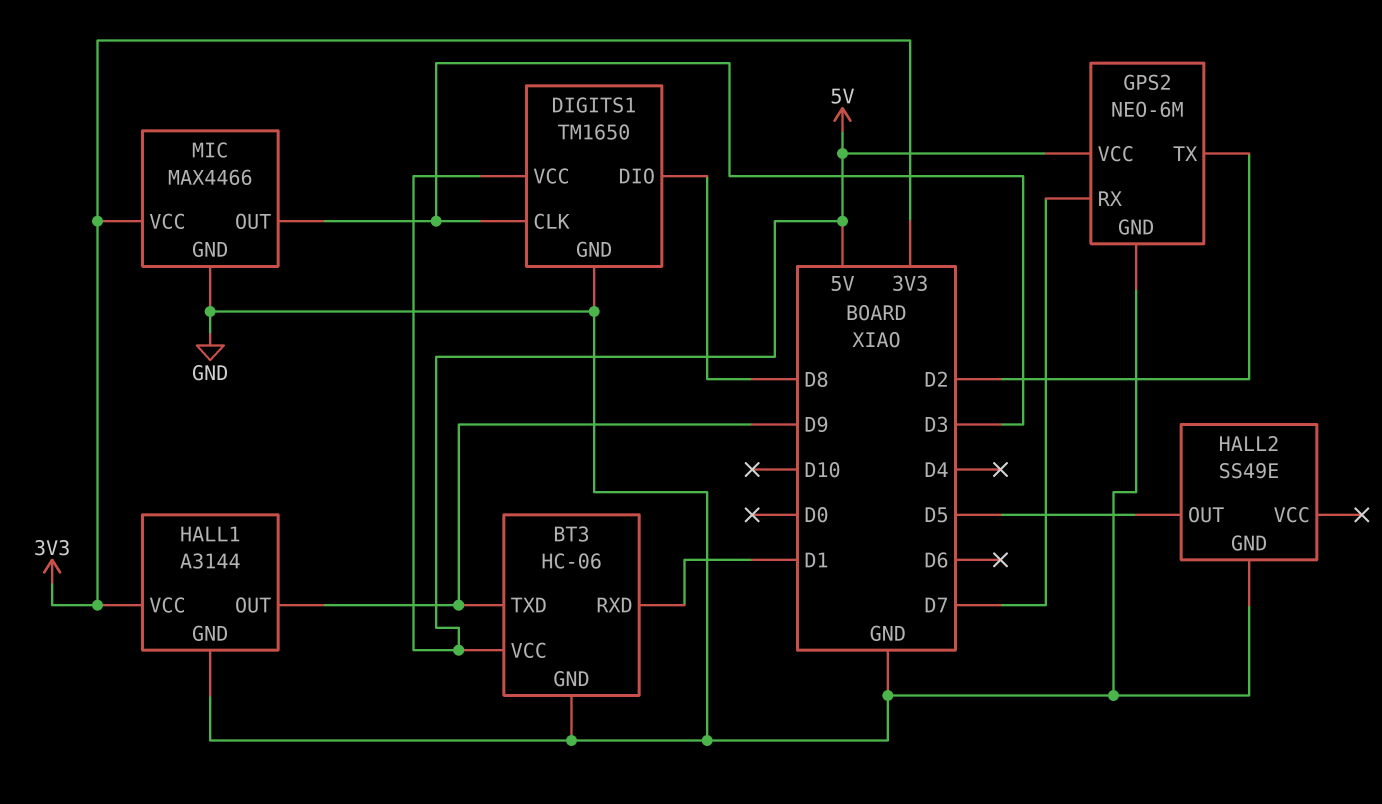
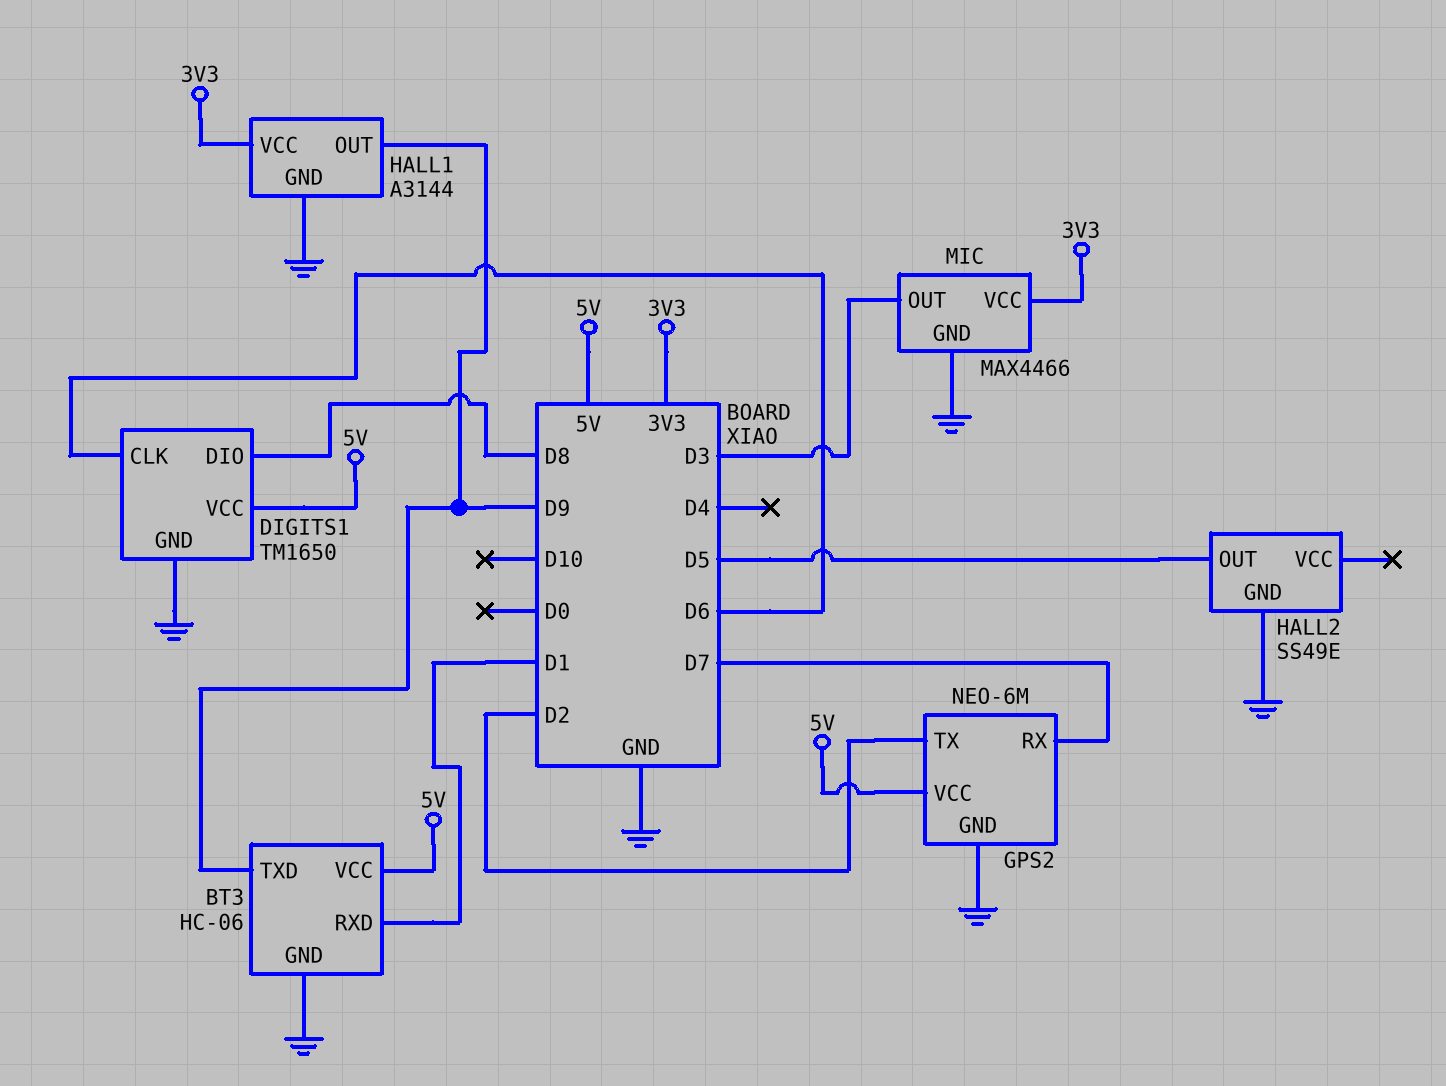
DIGITS1 pin CLK: D3 -> D6

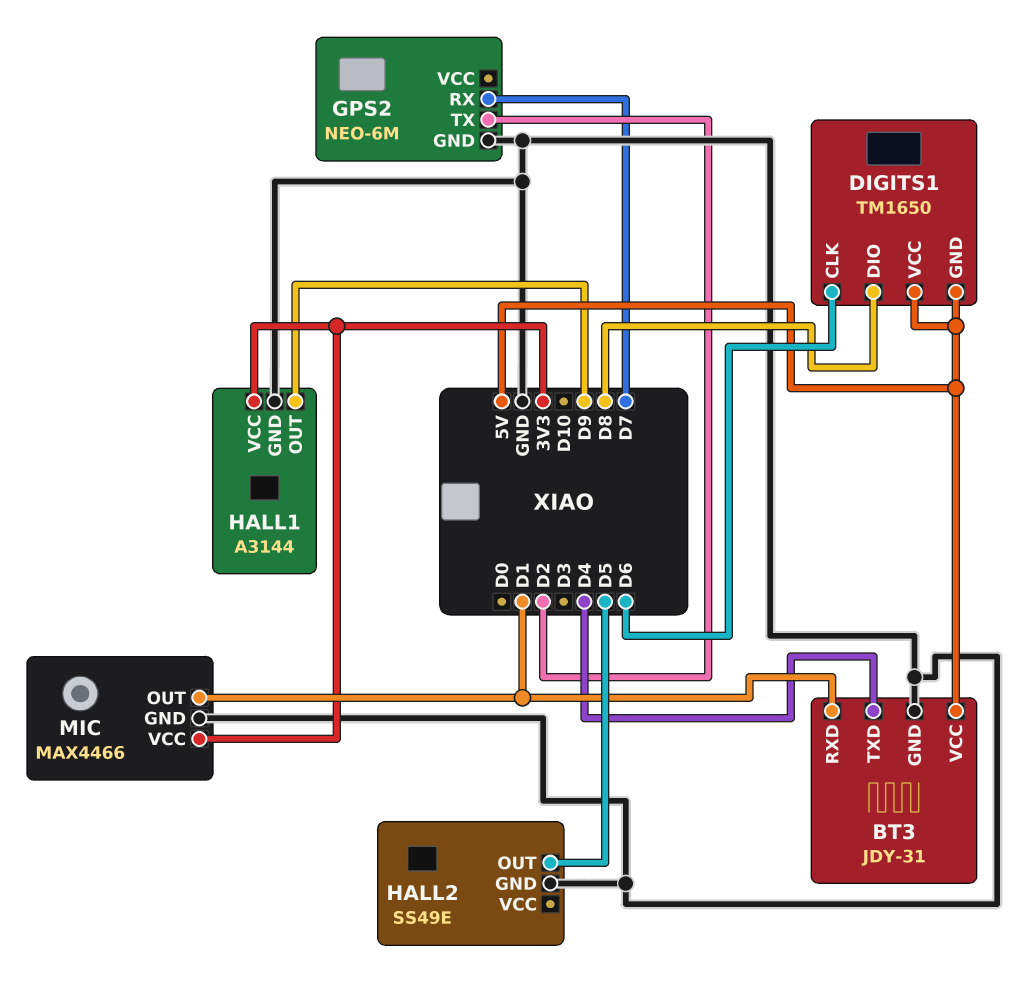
BT3: HC-06 -> JDY-31
BT3 pin TXD: D9 -> D4
DIGITS1 pin GND: GND -> 5V
GPS2 pin VCC: 5V -> none
MIC pin OUT: D3 -> D1

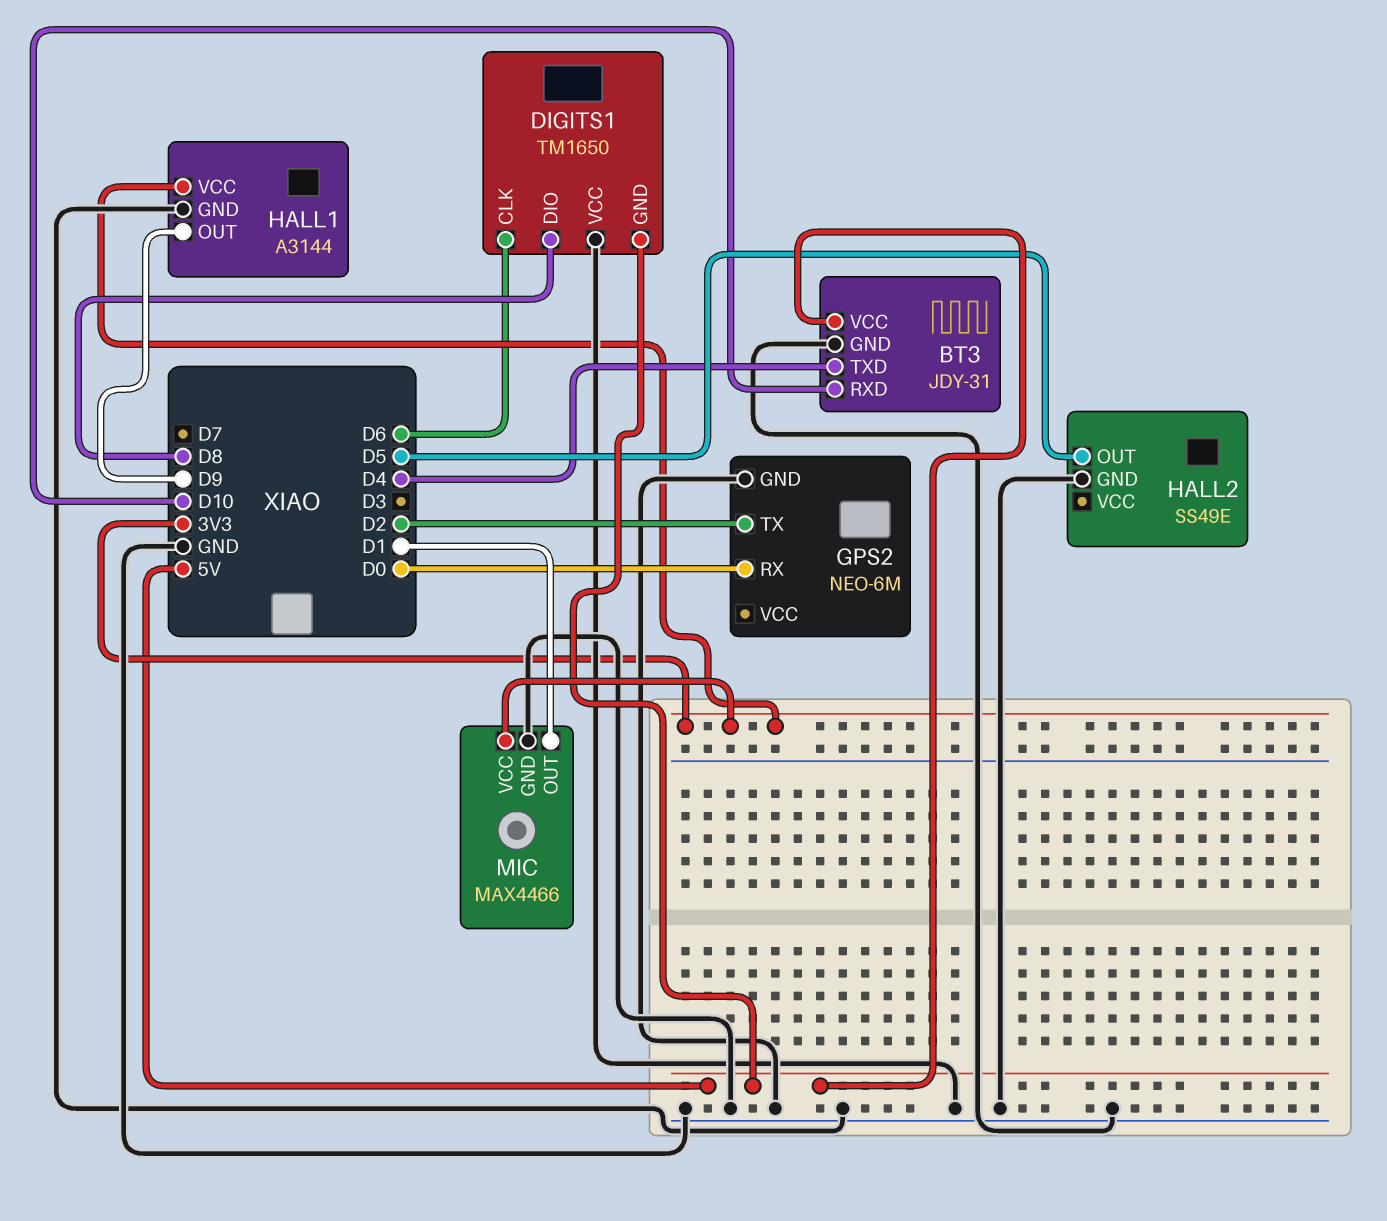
BT3 pin RXD: D1 -> D10
DIGITS1 pin VCC: 5V -> GND
GPS2 pin RX: D7 -> D0

